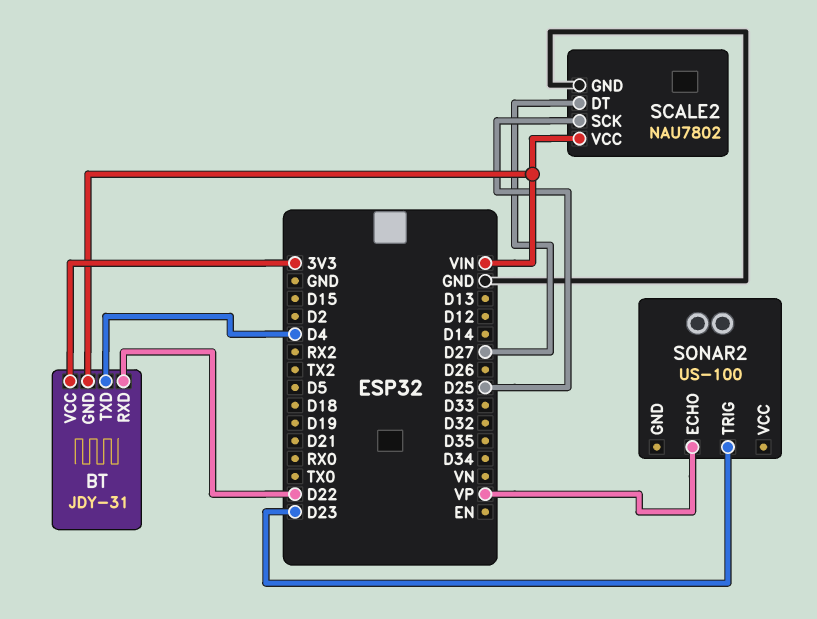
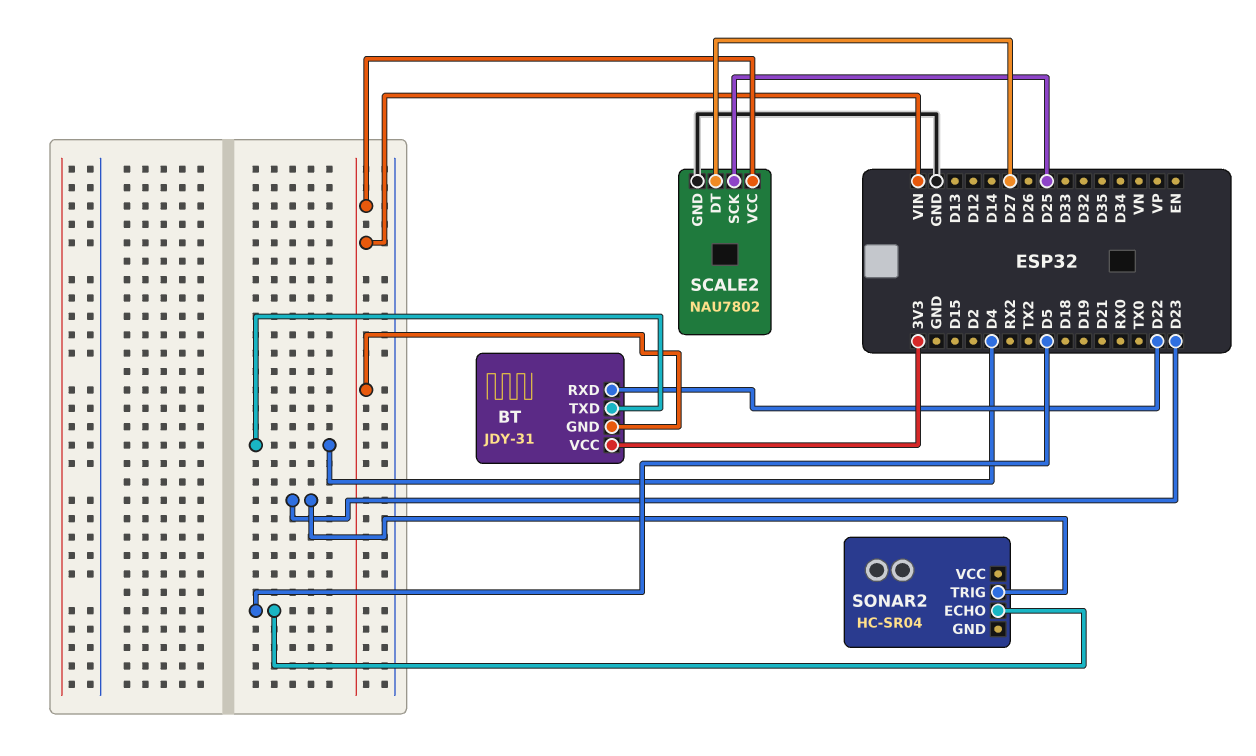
SONAR2: US-100 -> HC-SR04
SONAR2 pin ECHO: VP -> D5

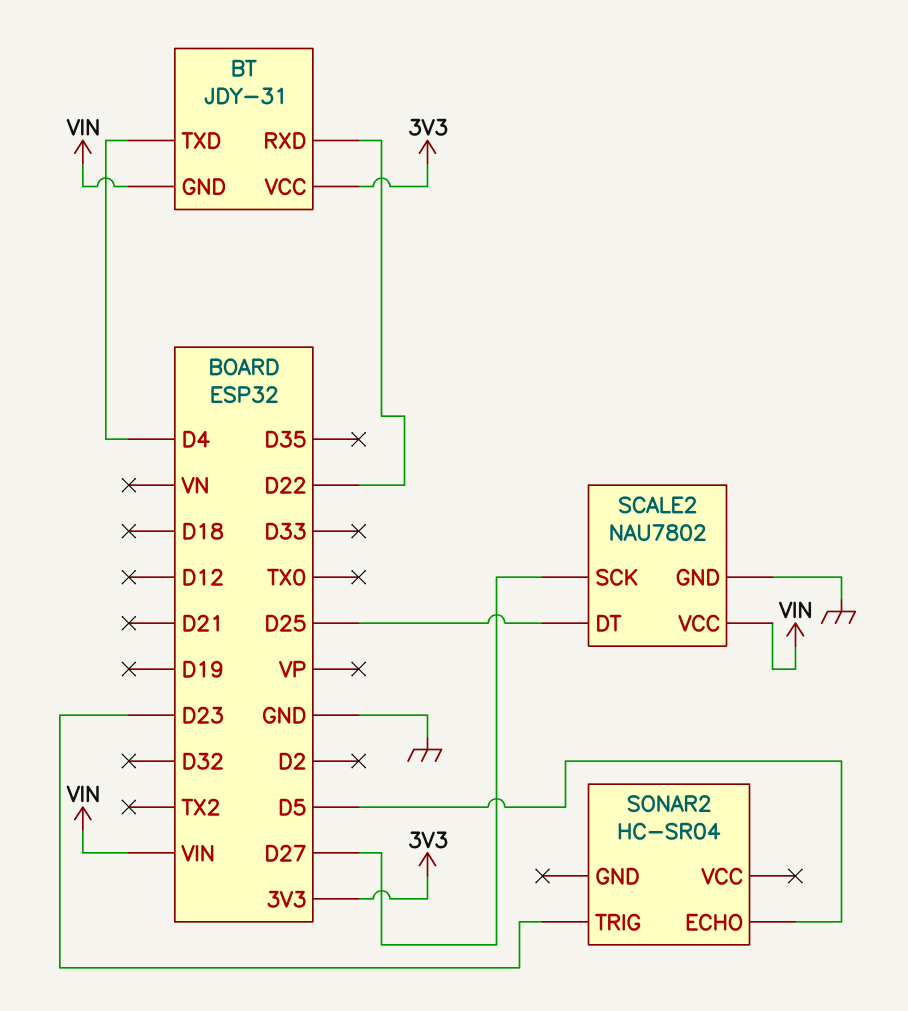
SCALE2 pin DT: D27 -> D25
SCALE2 pin SCK: D25 -> D27

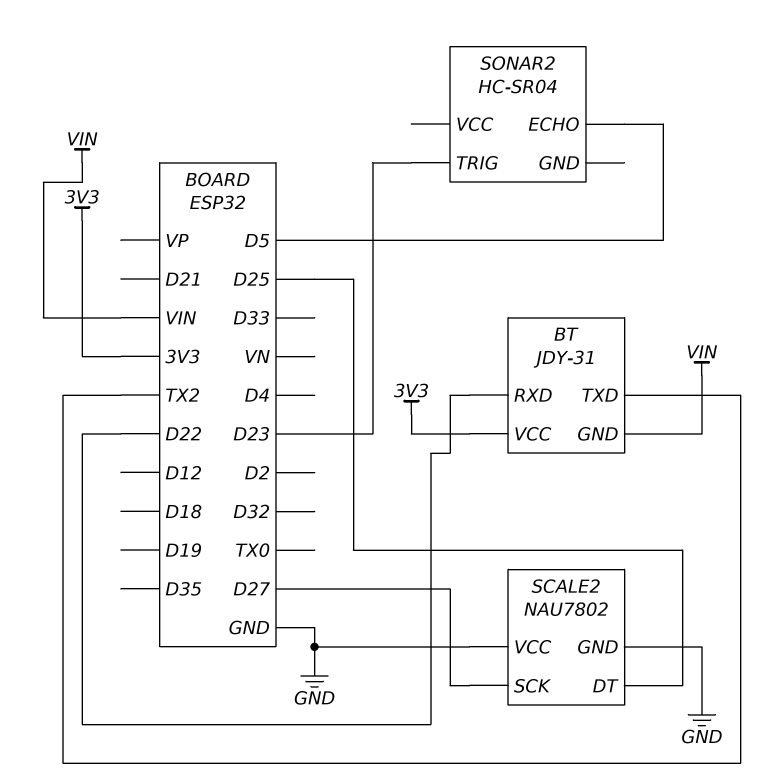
BT pin TXD: D4 -> TX2
SCALE2 pin VCC: VIN -> GND

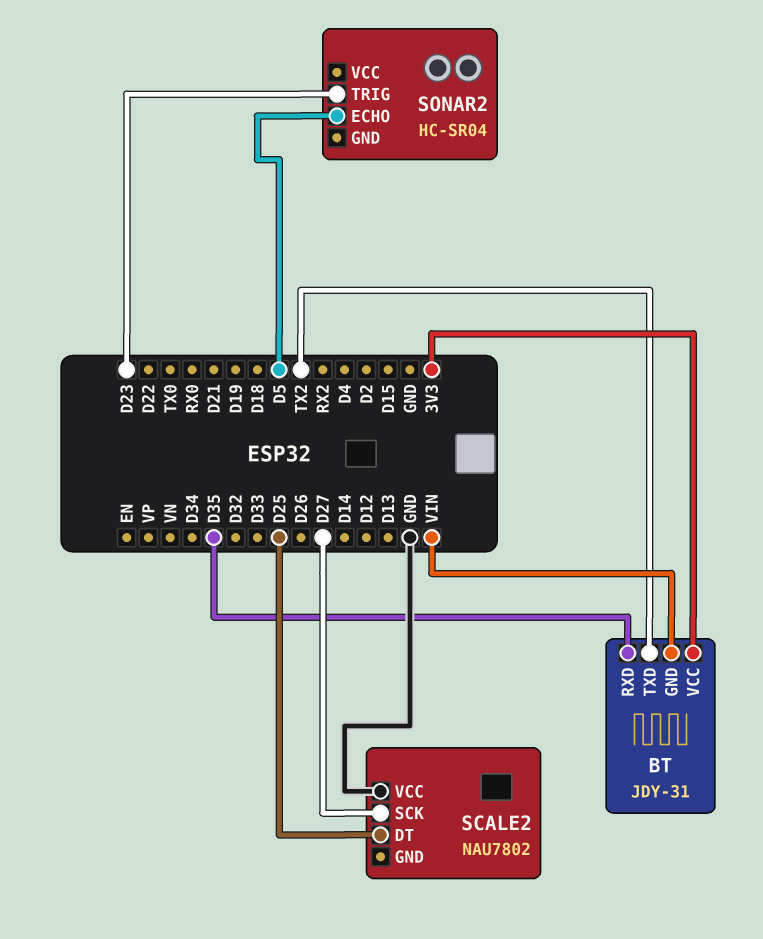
BT pin RXD: D22 -> D35
SCALE2 pin GND: GND -> none

